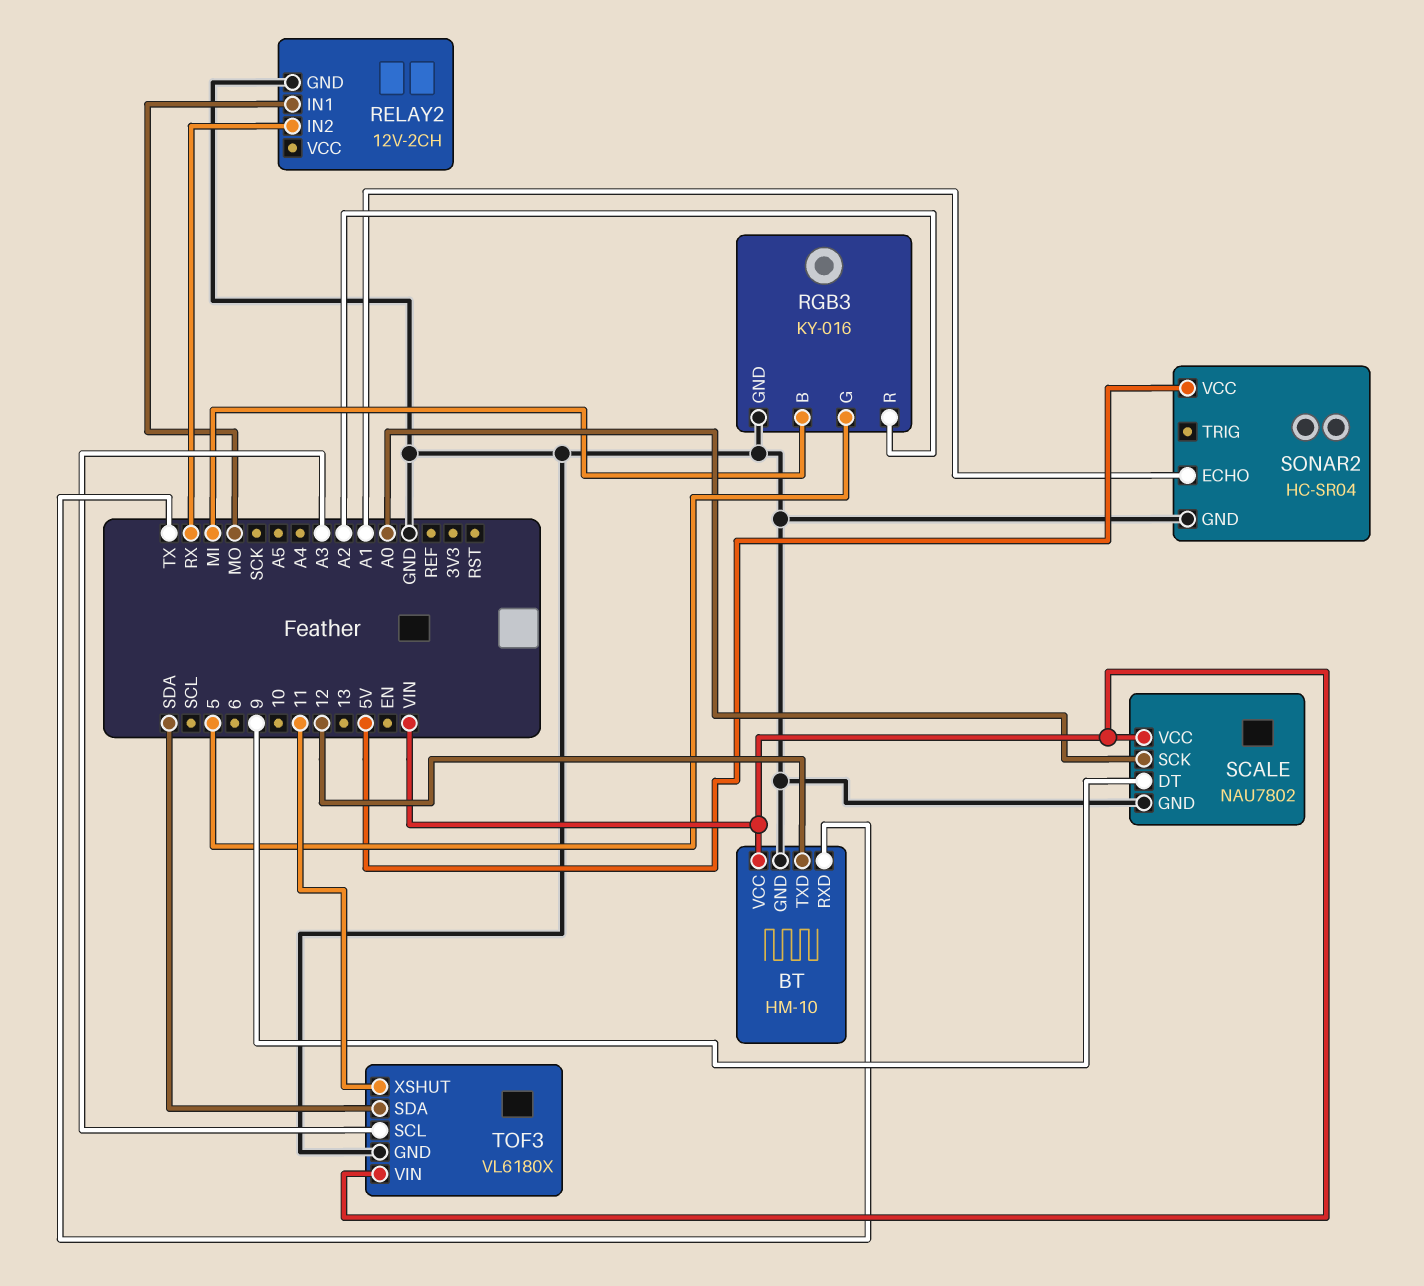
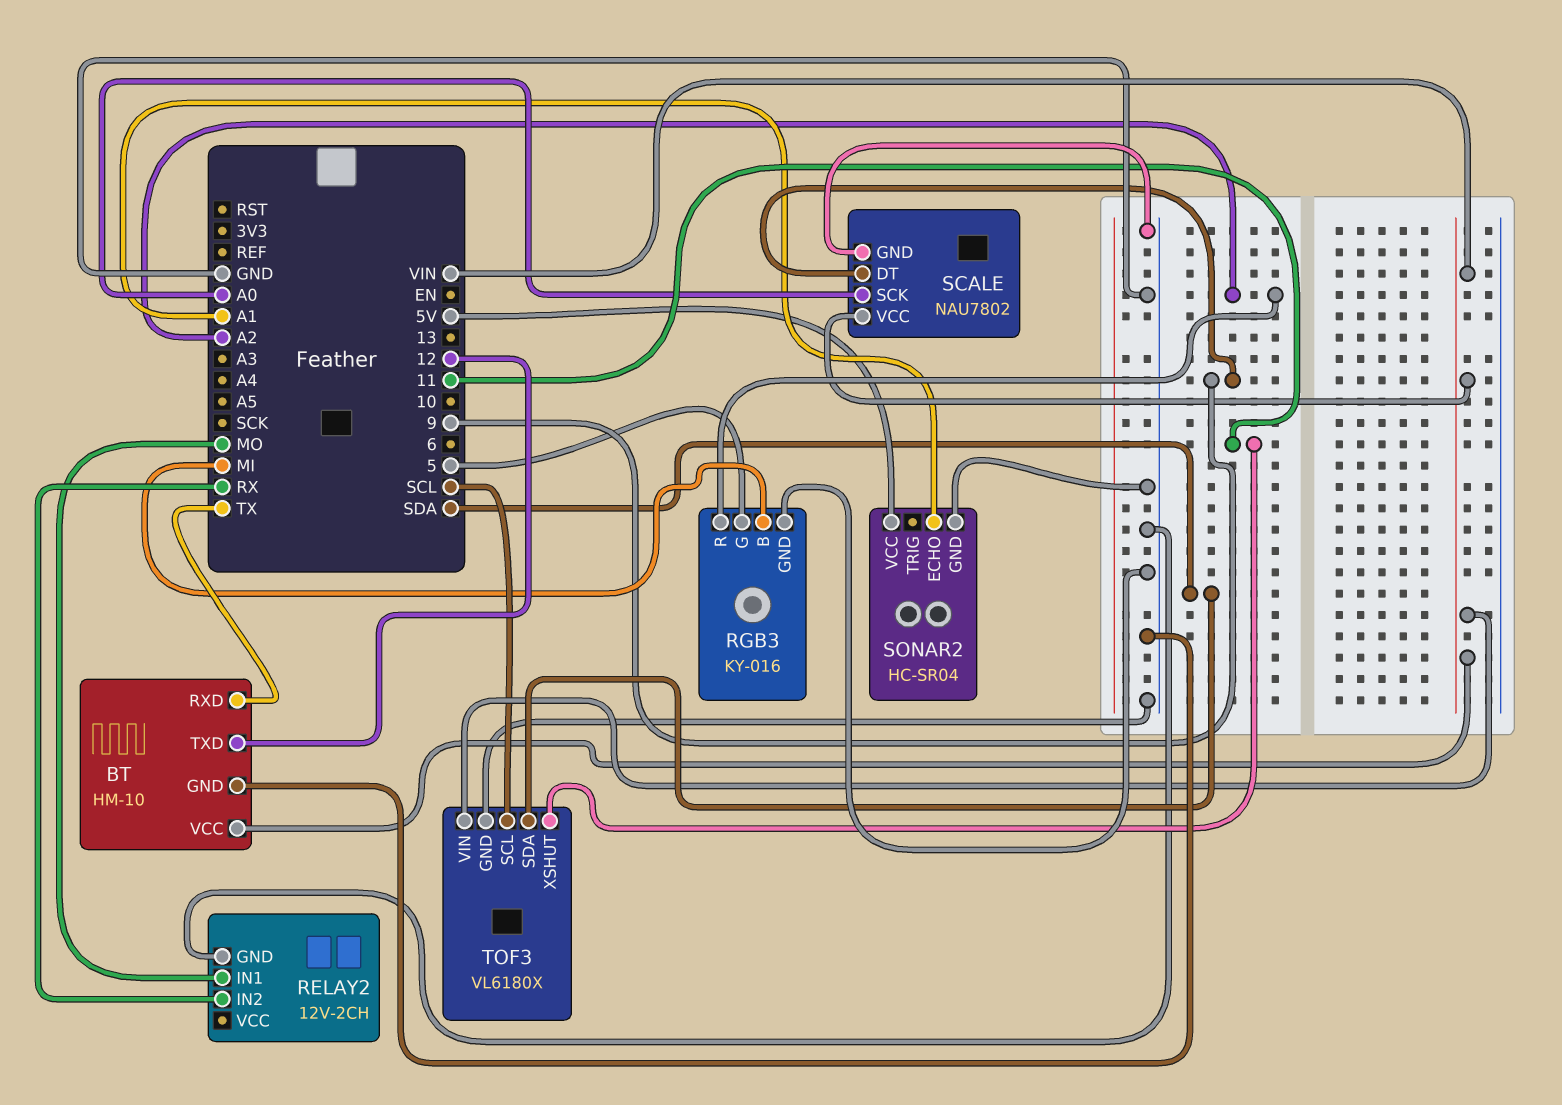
TOF3 pin SCL: A3 -> SCL

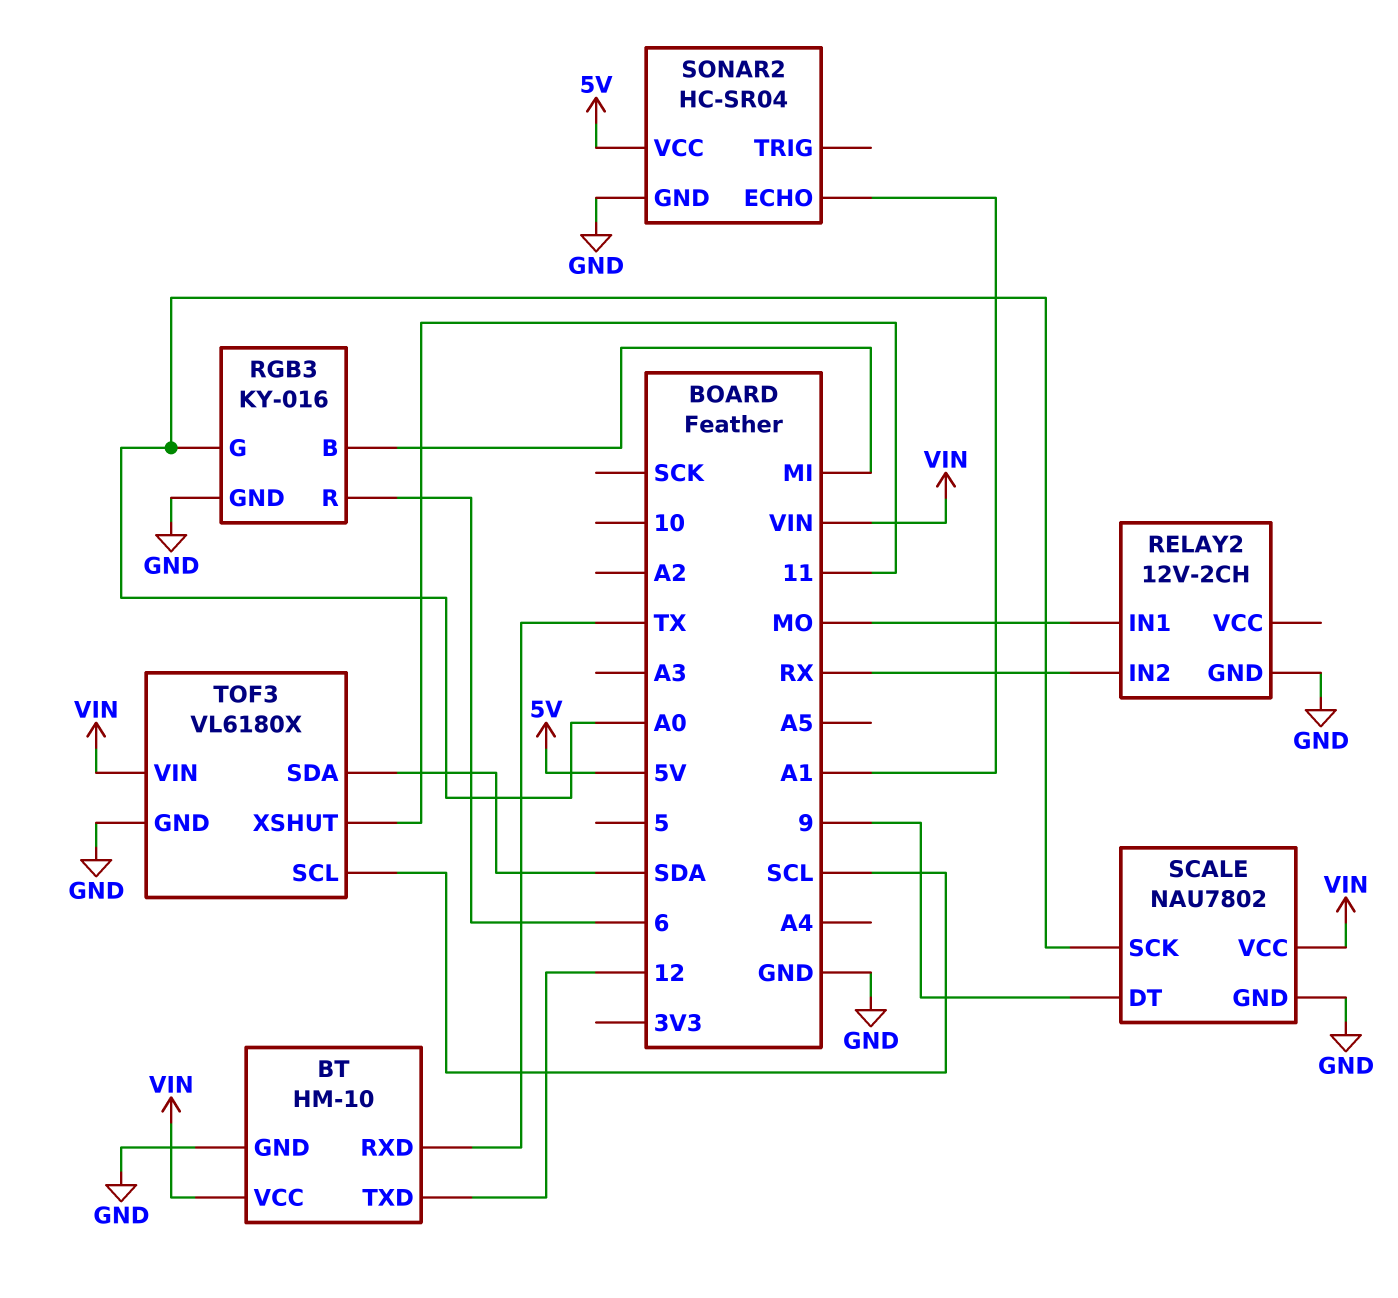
RGB3 pin G: 5 -> A0
RGB3 pin R: A2 -> 6

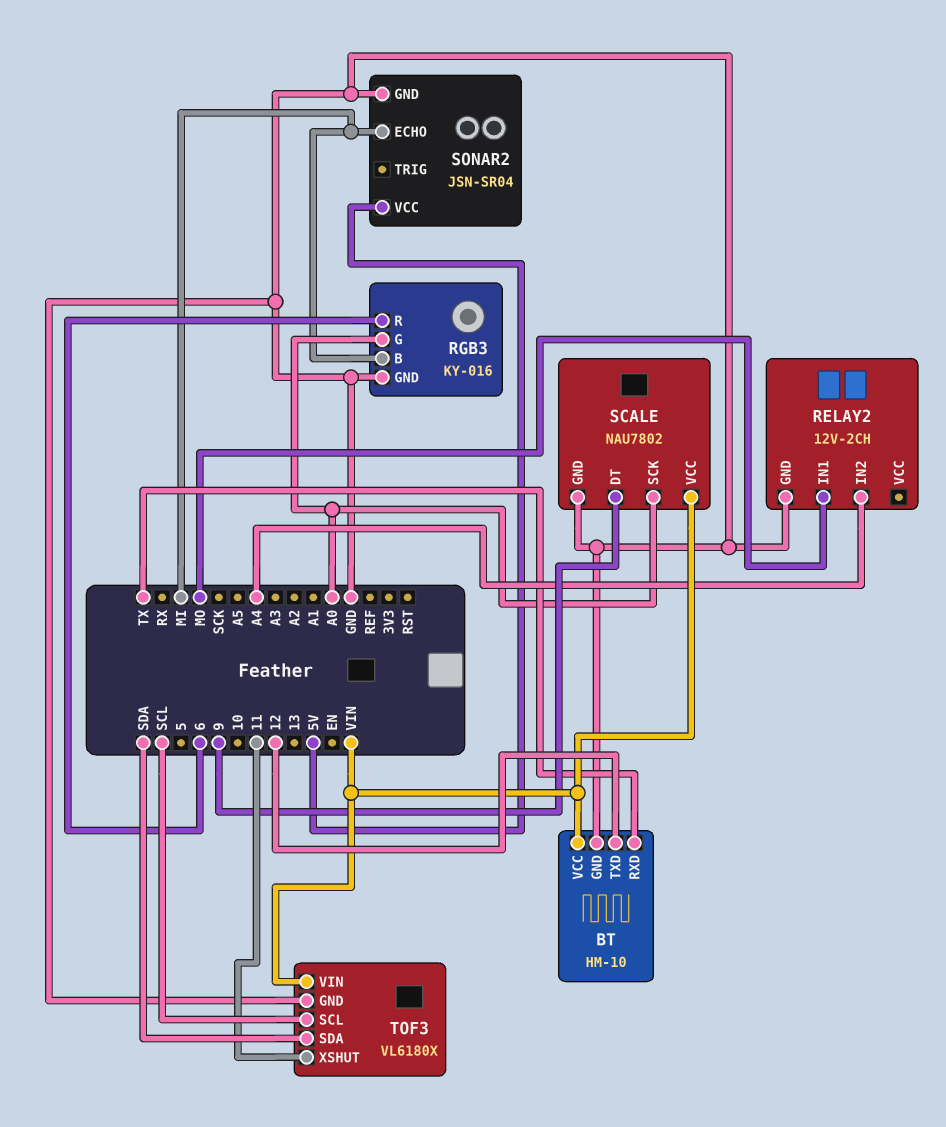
RELAY2 pin IN2: RX -> A4
SONAR2: HC-SR04 -> JSN-SR04
SONAR2 pin ECHO: A1 -> MI

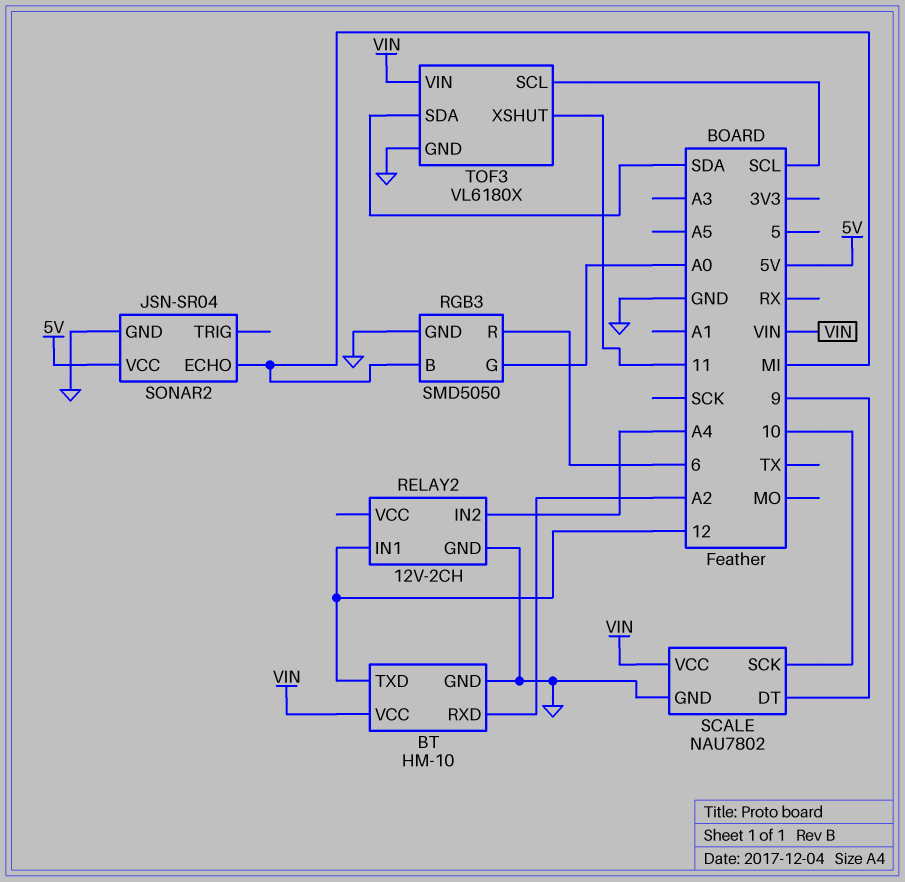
BT pin RXD: TX -> A2
RELAY2 pin IN1: MO -> 12
RGB3: KY-016 -> SMD5050
SCALE pin SCK: A0 -> 10

